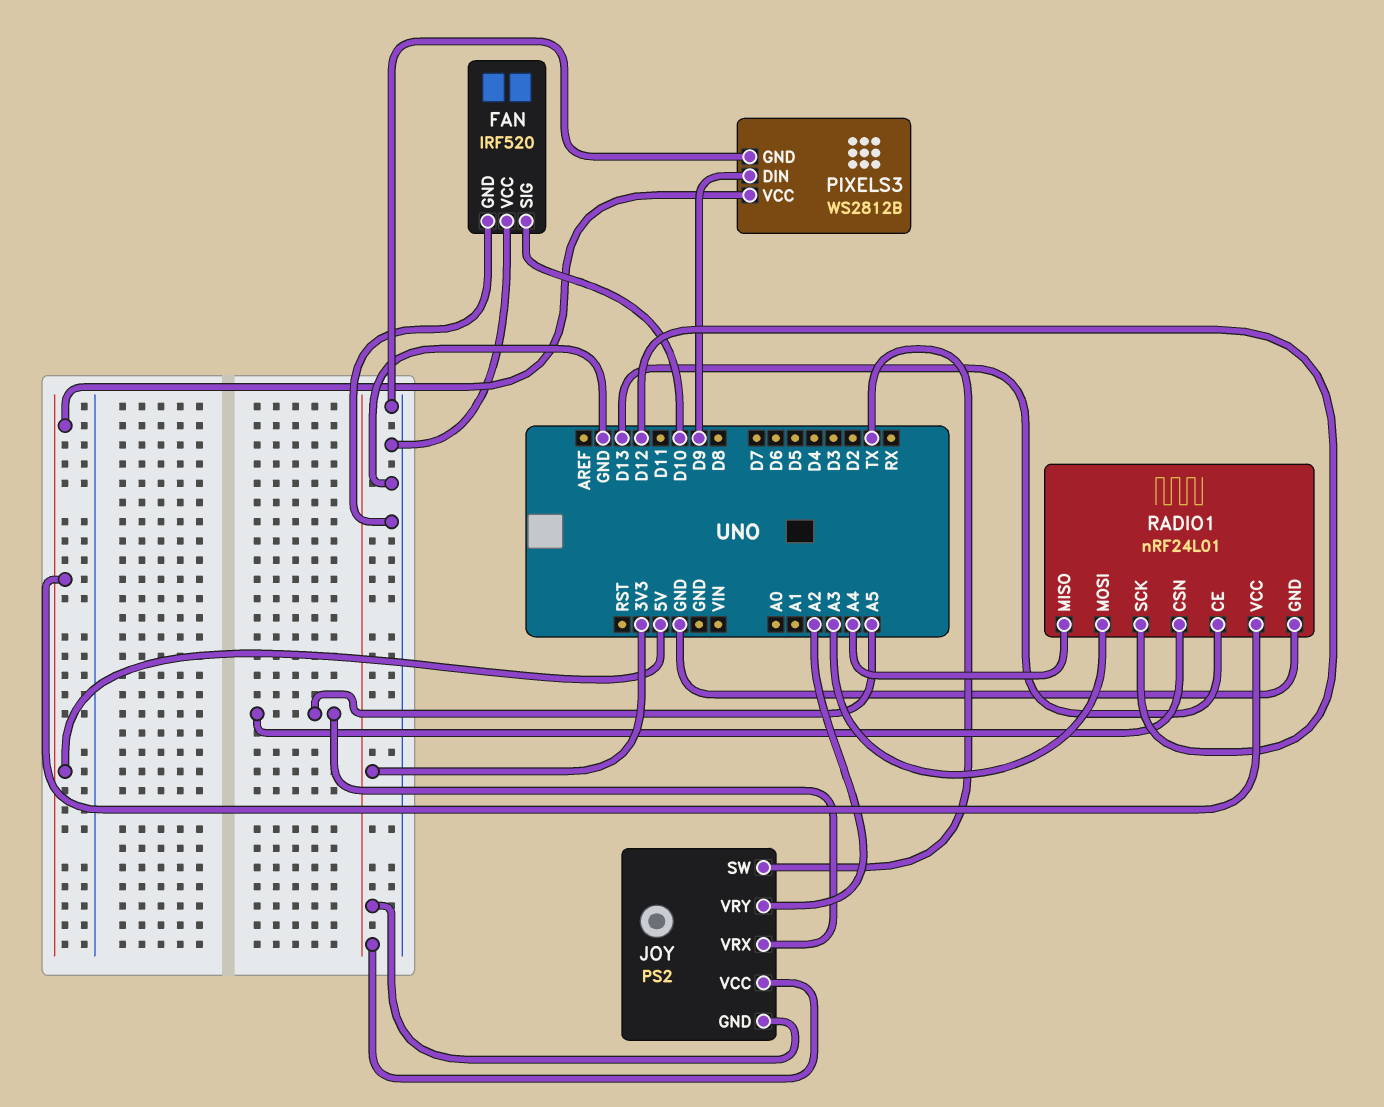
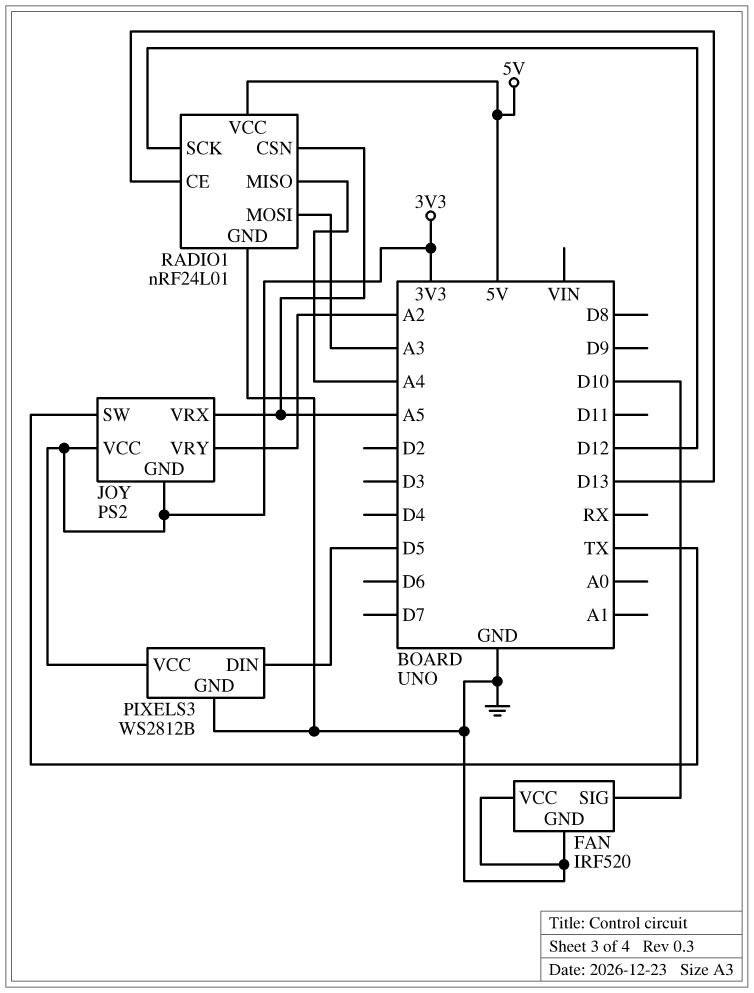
PIXELS3 pin DIN: D9 -> D5
PIXELS3 pin VCC: 5V -> 3V3

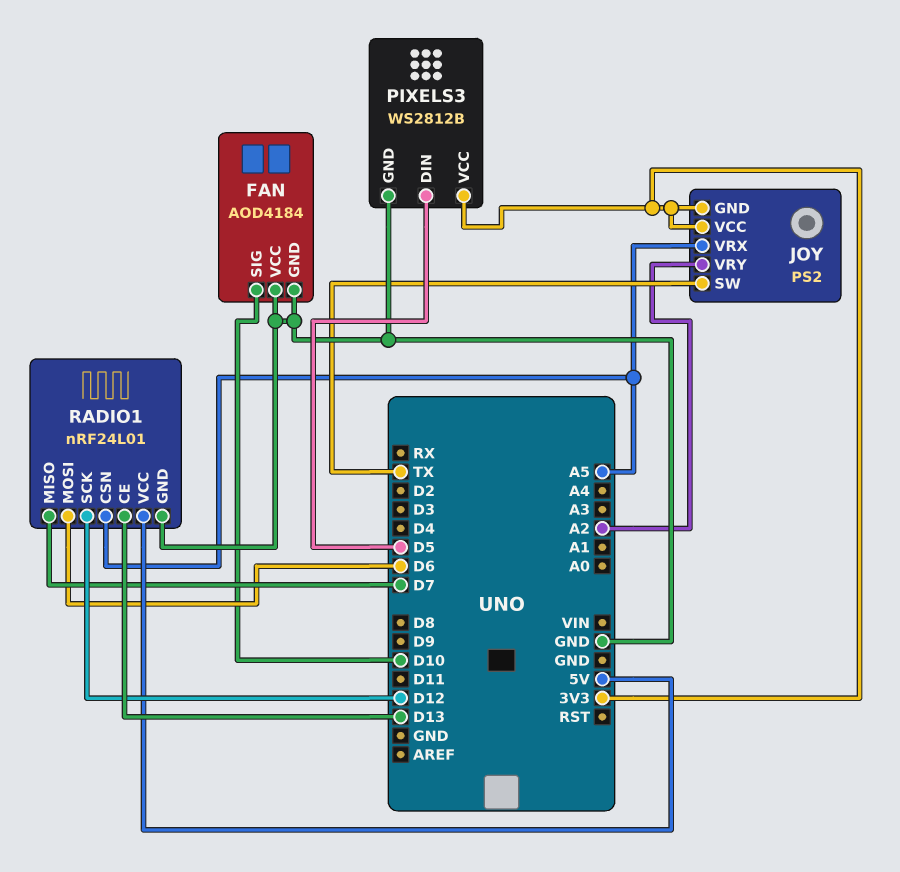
FAN: IRF520 -> AOD4184
RADIO1 pin MISO: A4 -> D7
RADIO1 pin MOSI: A3 -> D6

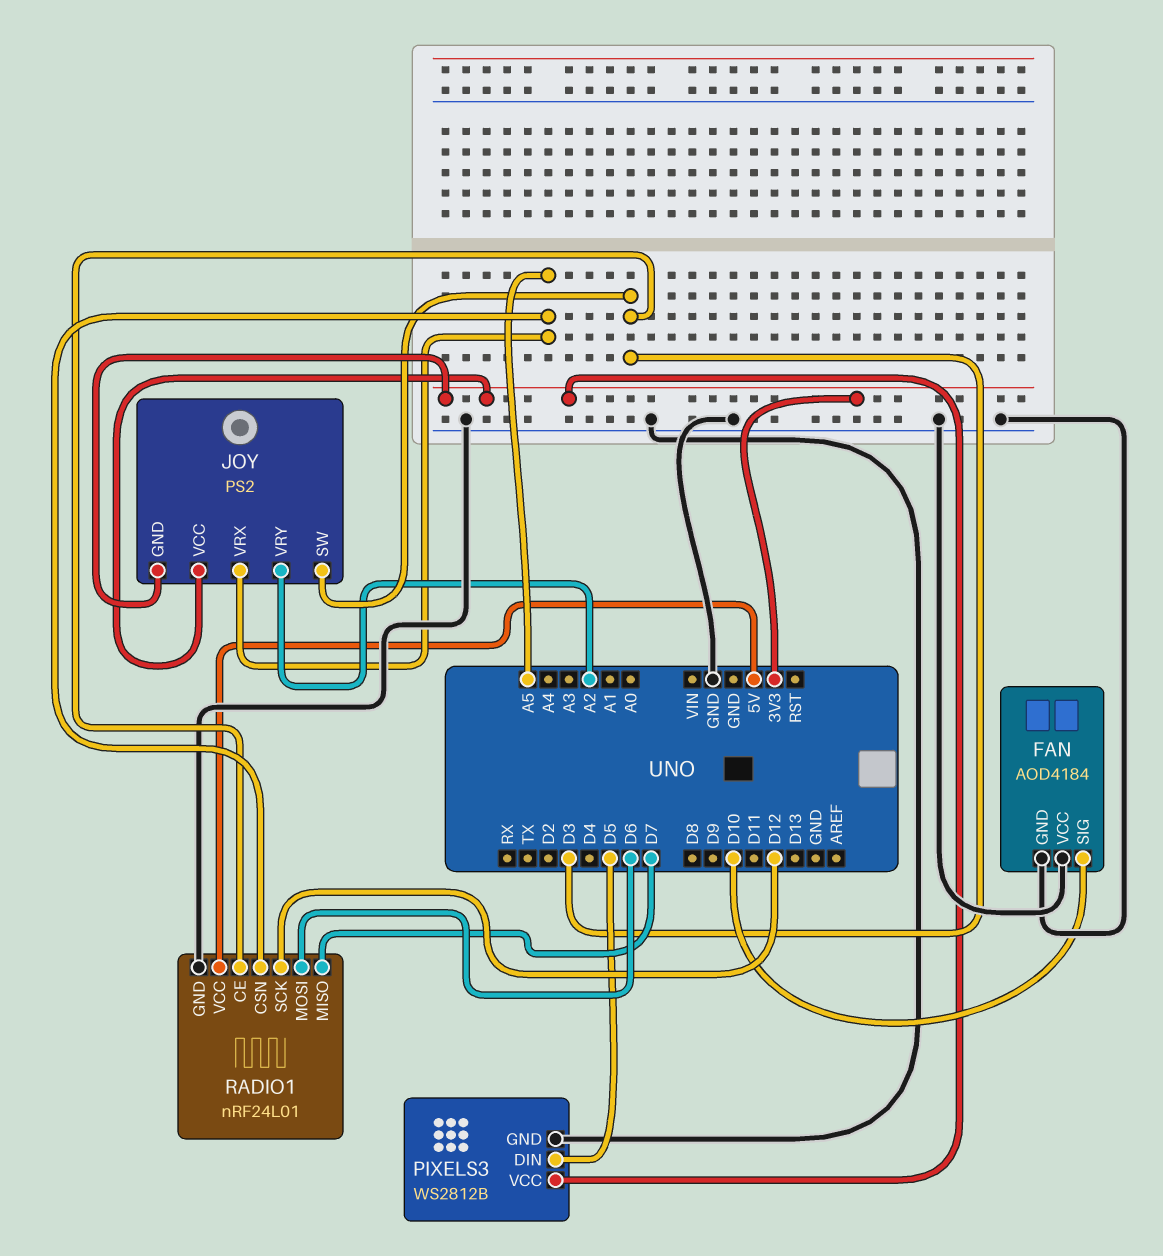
JOY pin SW: TX -> D3
RADIO1 pin CE: D13 -> D3

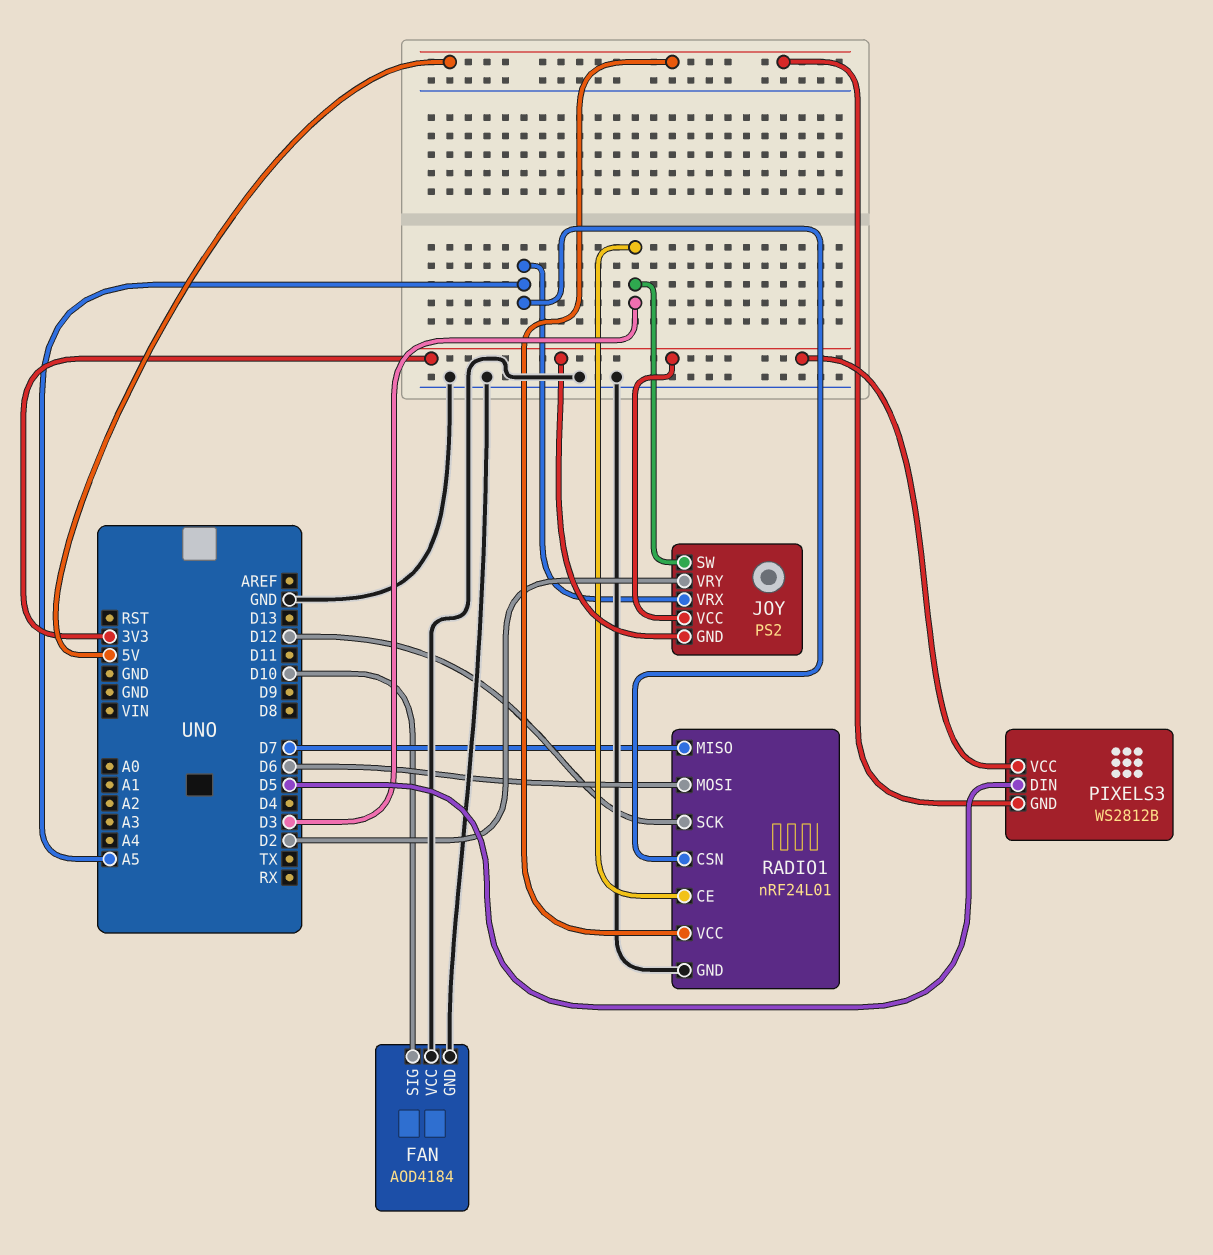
JOY pin VRY: A2 -> D2
PIXELS3 pin GND: GND -> 5V

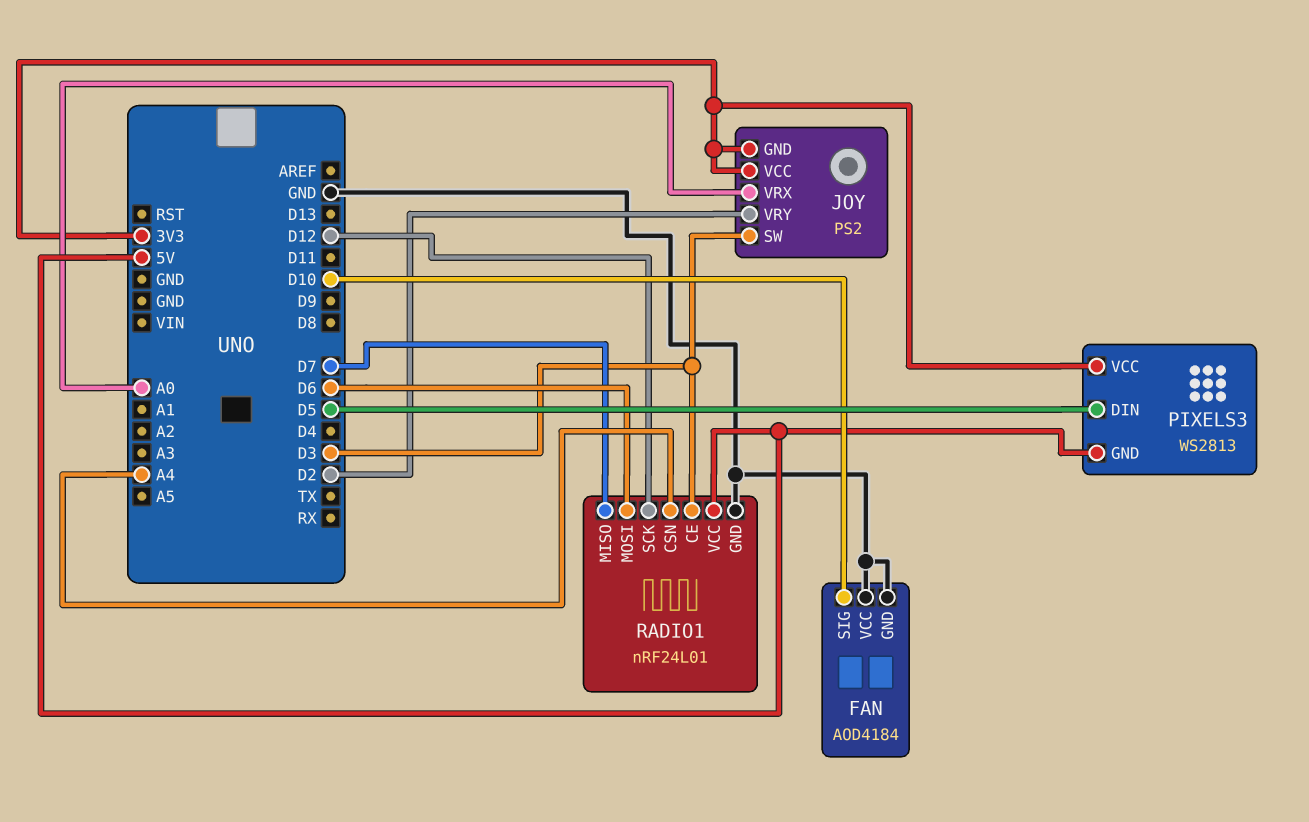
JOY pin VRX: A5 -> A0
PIXELS3: WS2812B -> WS2813
RADIO1 pin CSN: A5 -> A4

